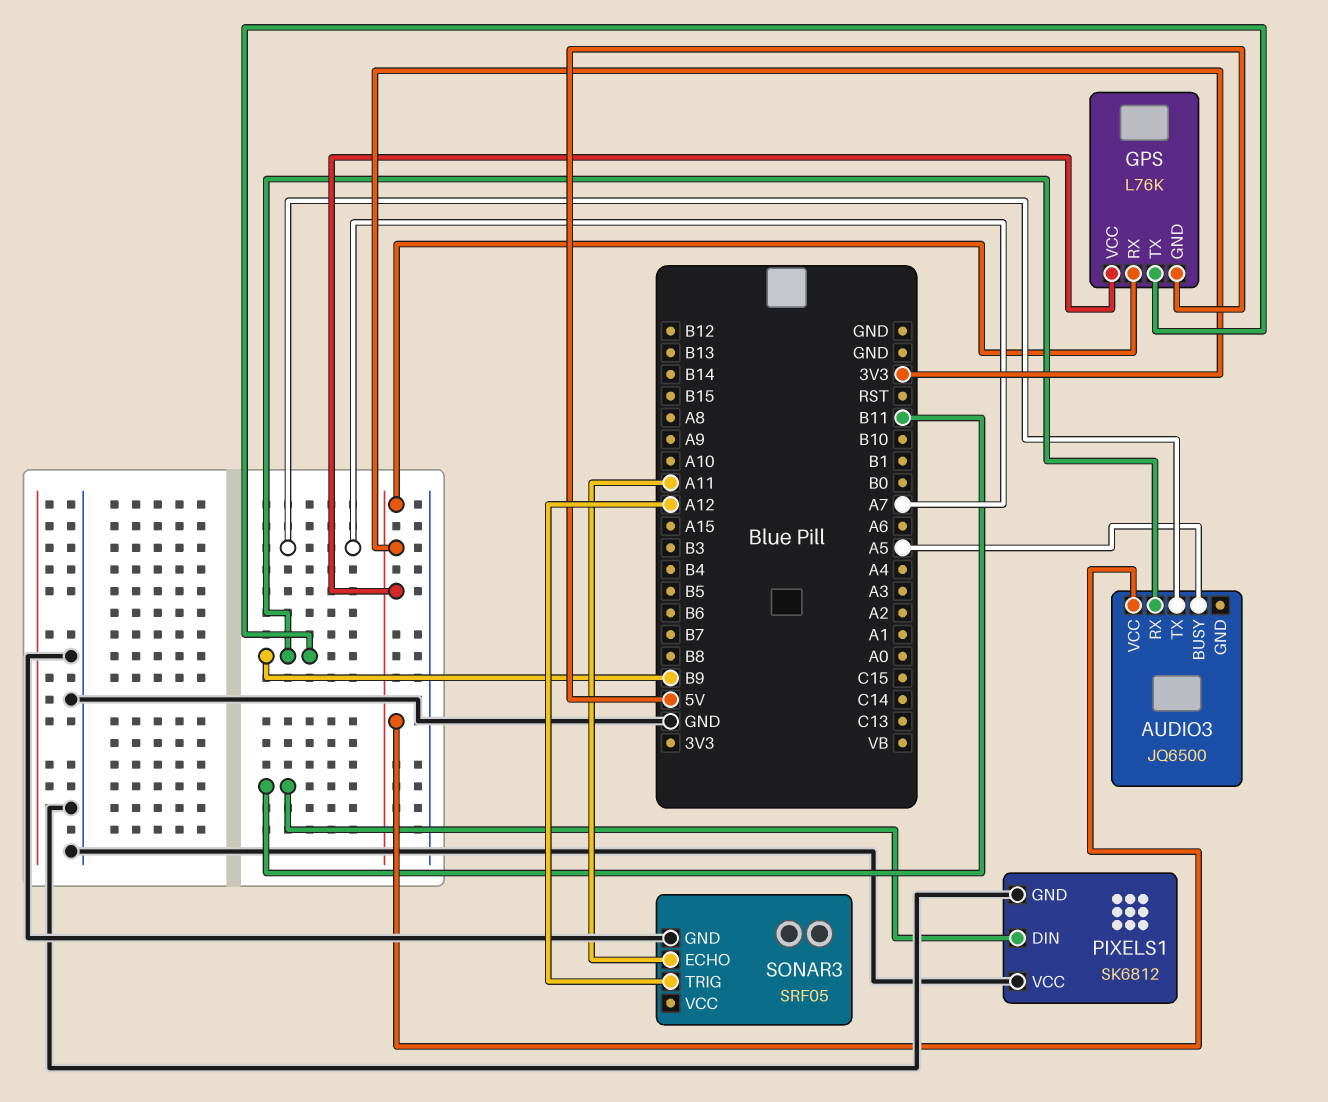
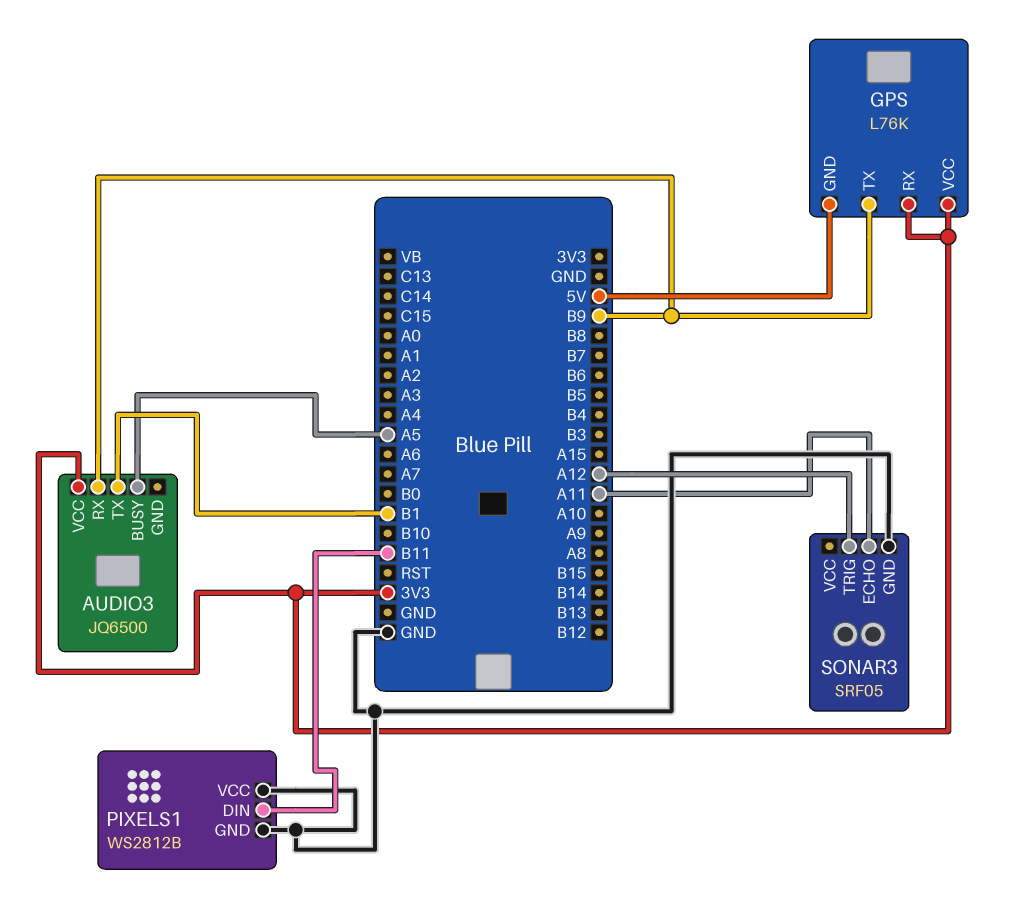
AUDIO3 pin TX: A7 -> B1
PIXELS1: SK6812 -> WS2812B

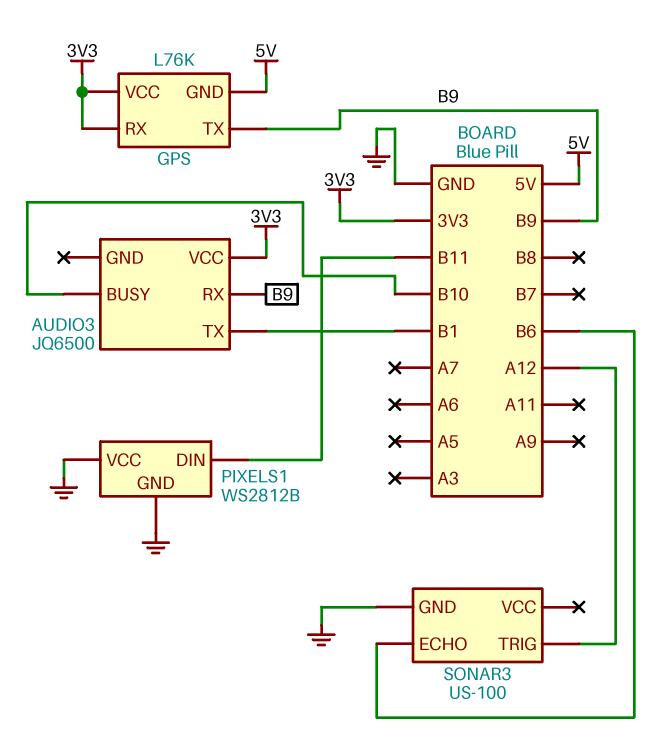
AUDIO3 pin BUSY: A5 -> B10
SONAR3: SRF05 -> US-100
SONAR3 pin ECHO: A11 -> B6

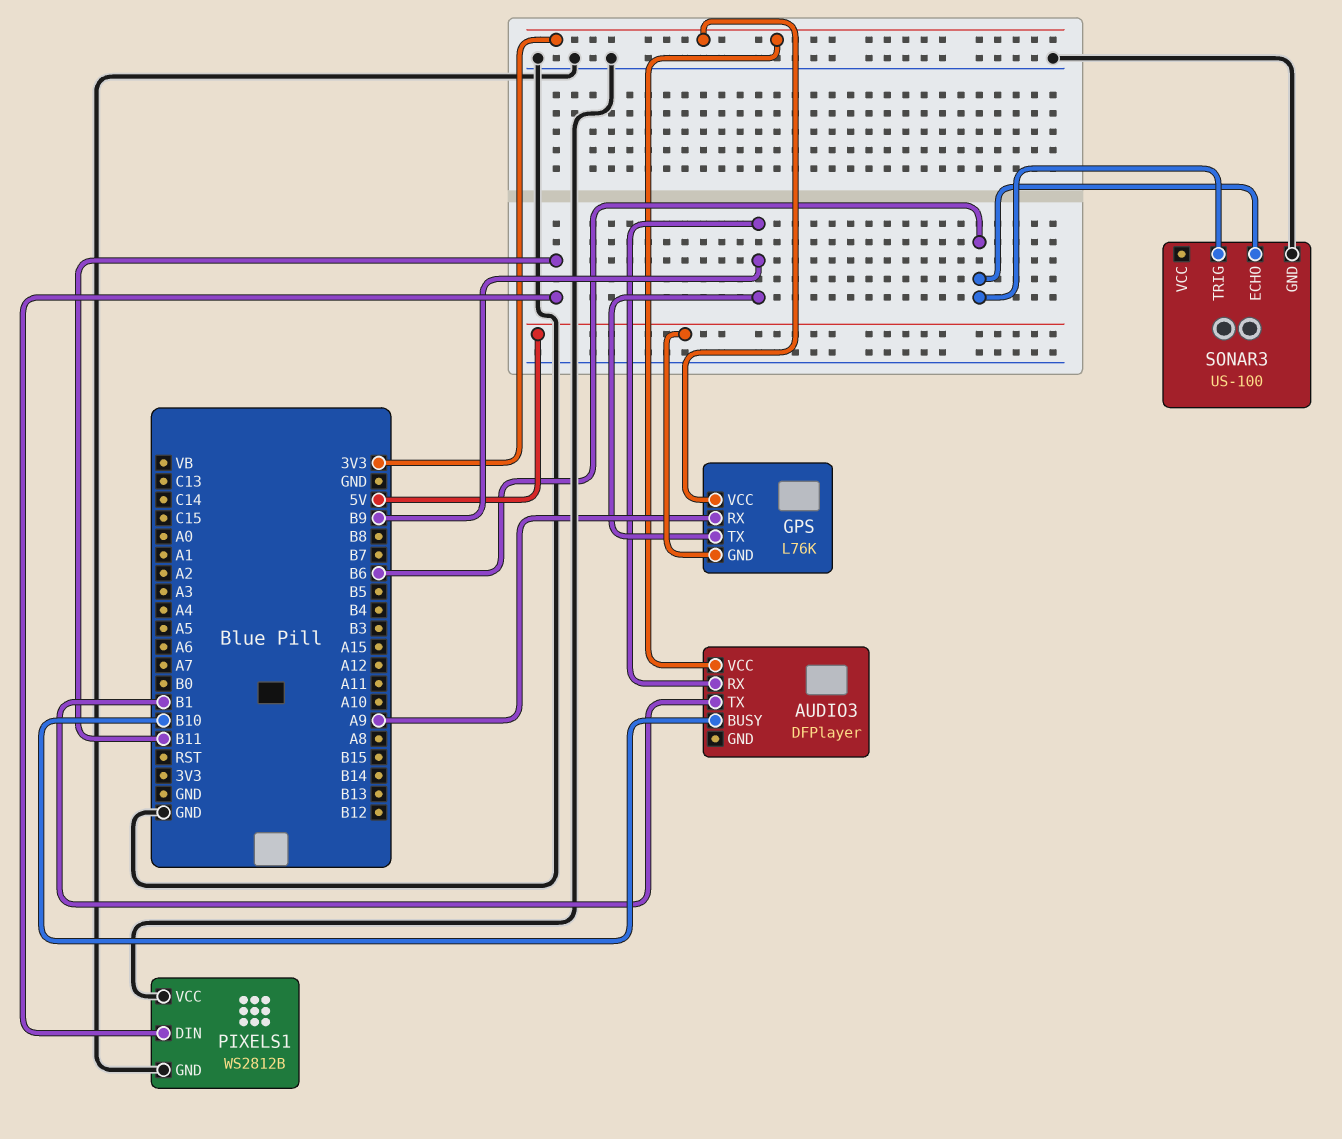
AUDIO3: JQ6500 -> DFPlayer
GPS pin RX: 3V3 -> A9
SONAR3 pin TRIG: A12 -> B6

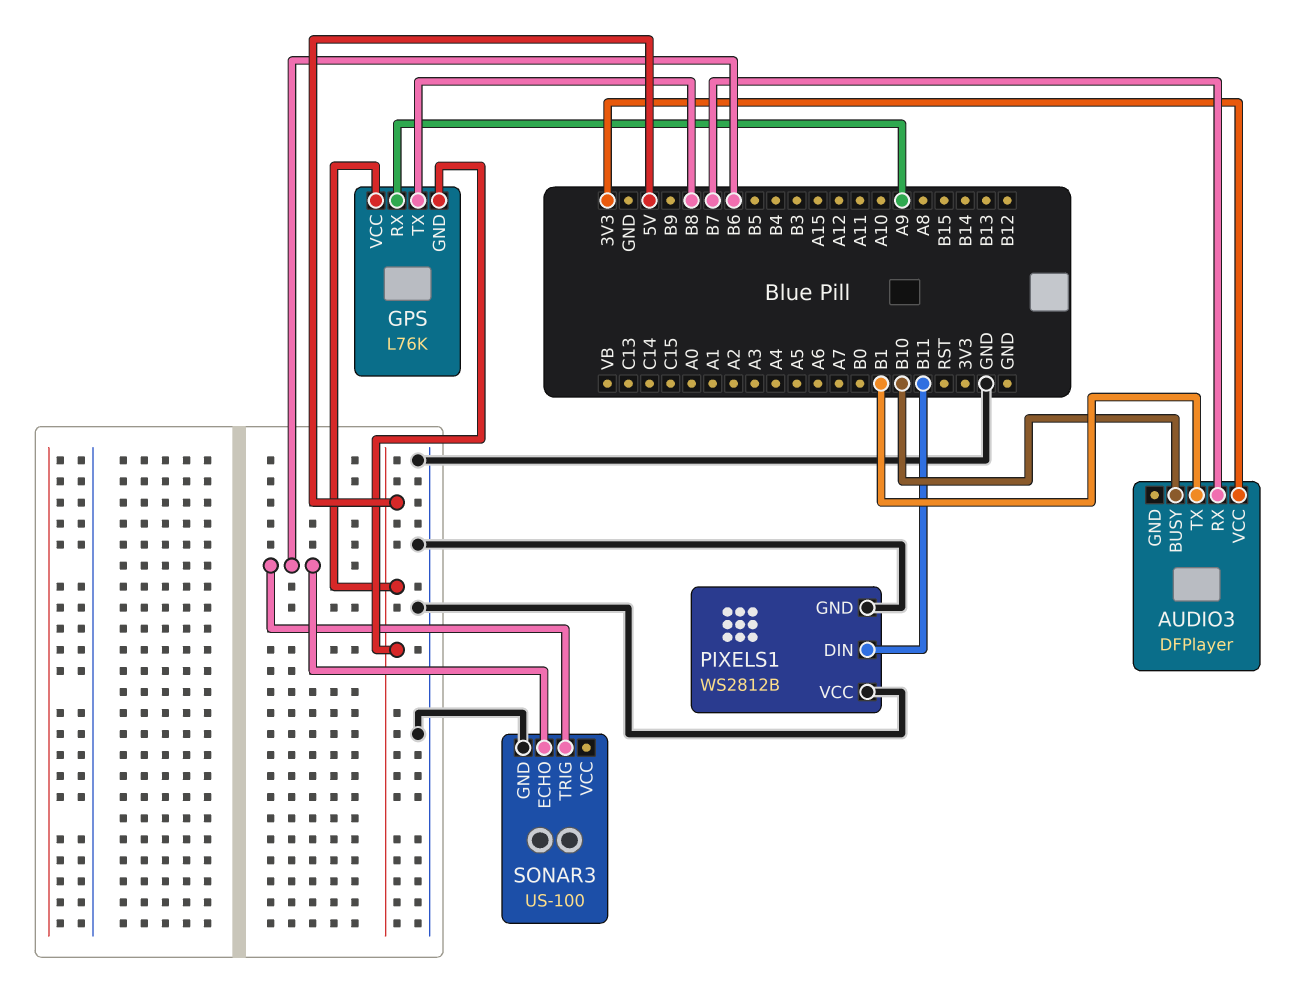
AUDIO3 pin RX: B9 -> B7
GPS pin TX: B9 -> B8
GPS pin VCC: 3V3 -> 5V

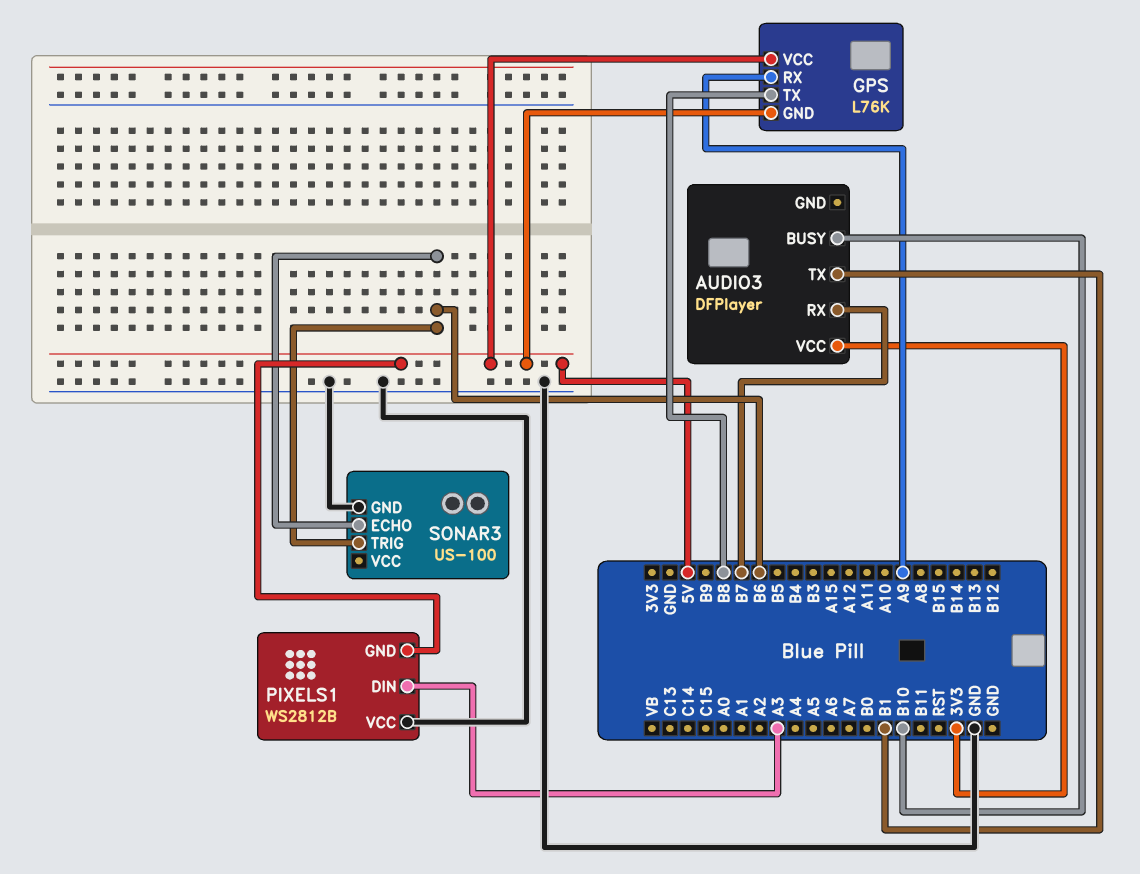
PIXELS1 pin DIN: B11 -> A3
PIXELS1 pin GND: GND -> 5V

